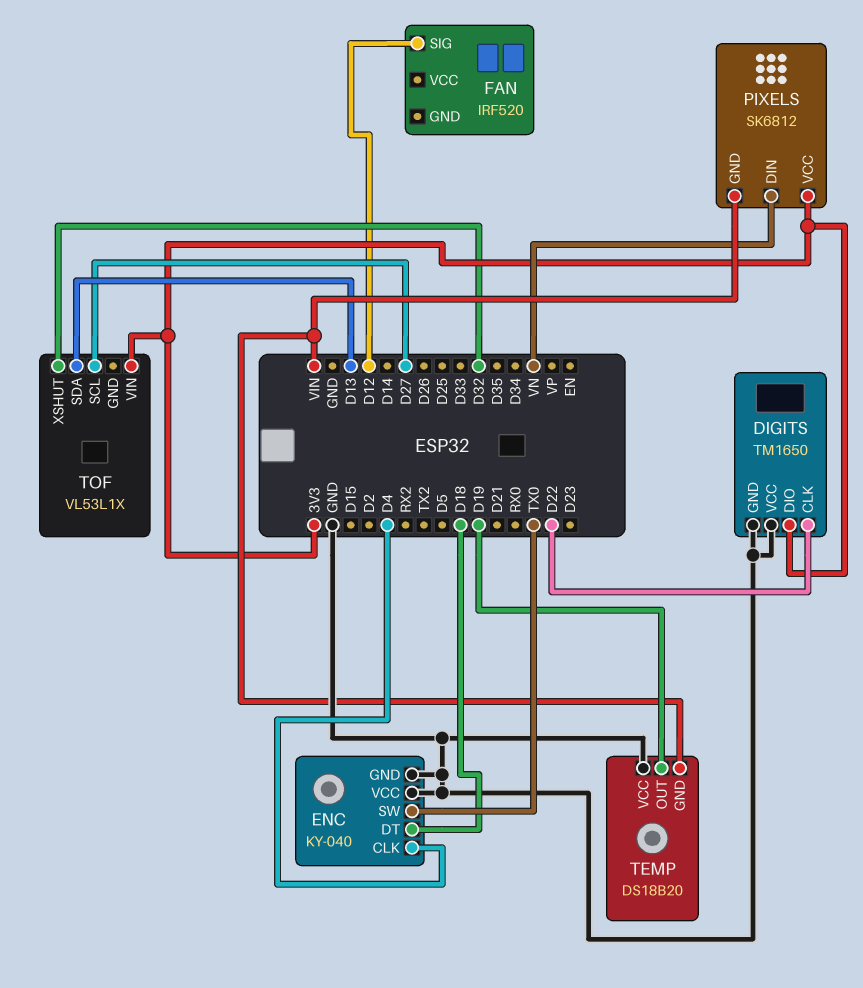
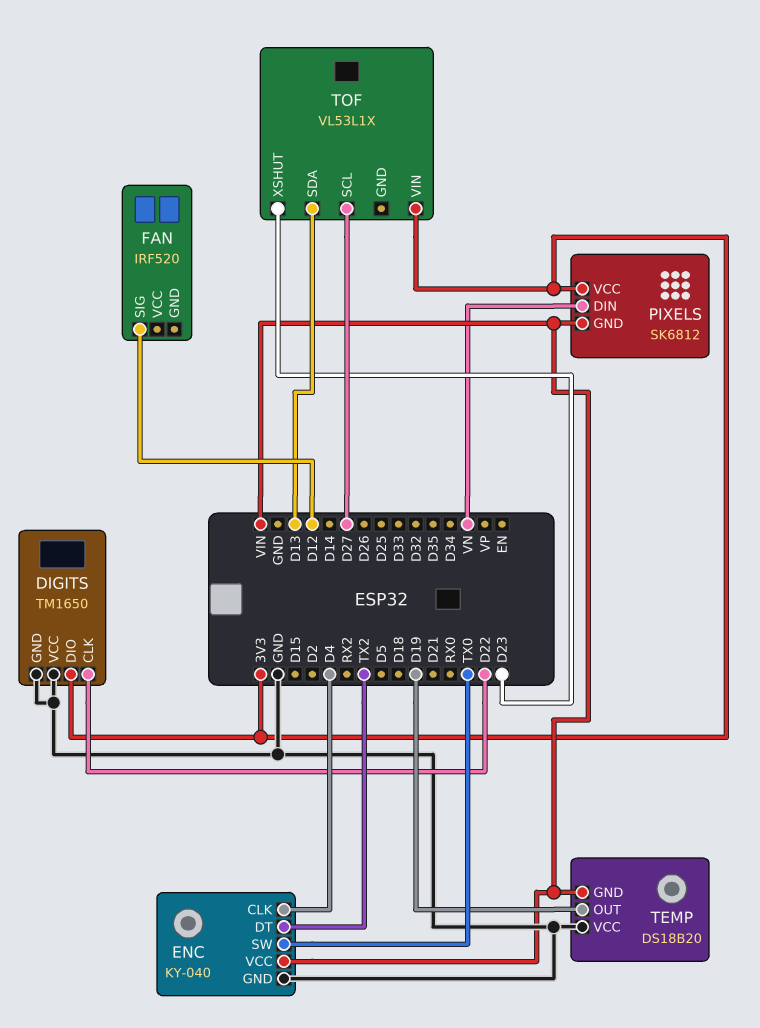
ENC pin DT: D18 -> TX2
ENC pin VCC: GND -> VIN
TOF pin XSHUT: D32 -> D23

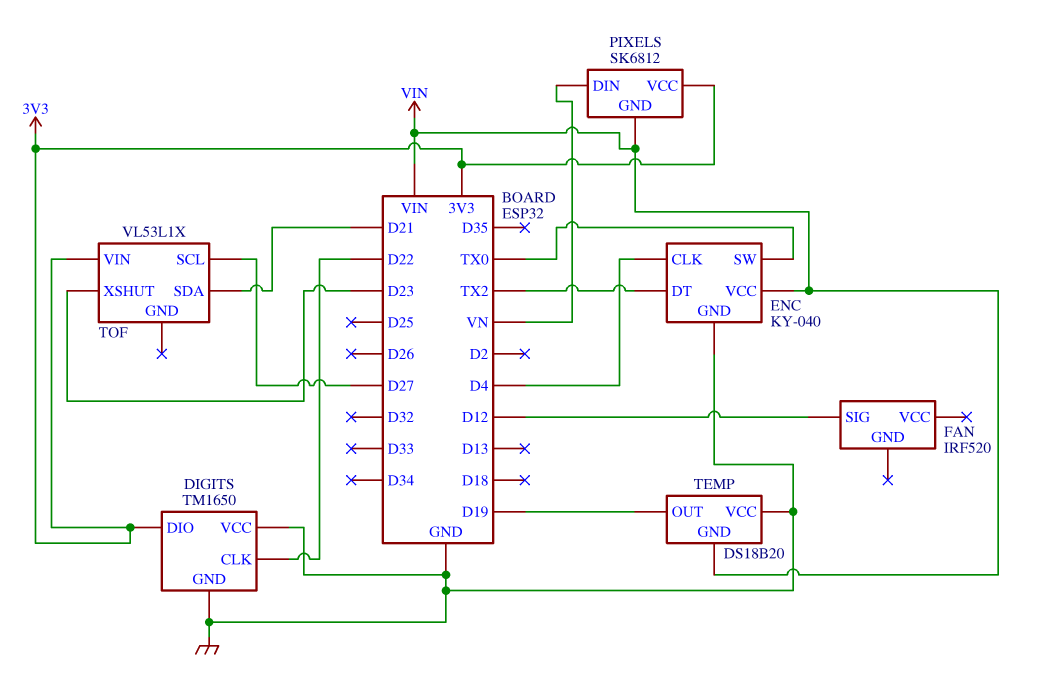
TOF pin SDA: D13 -> D21

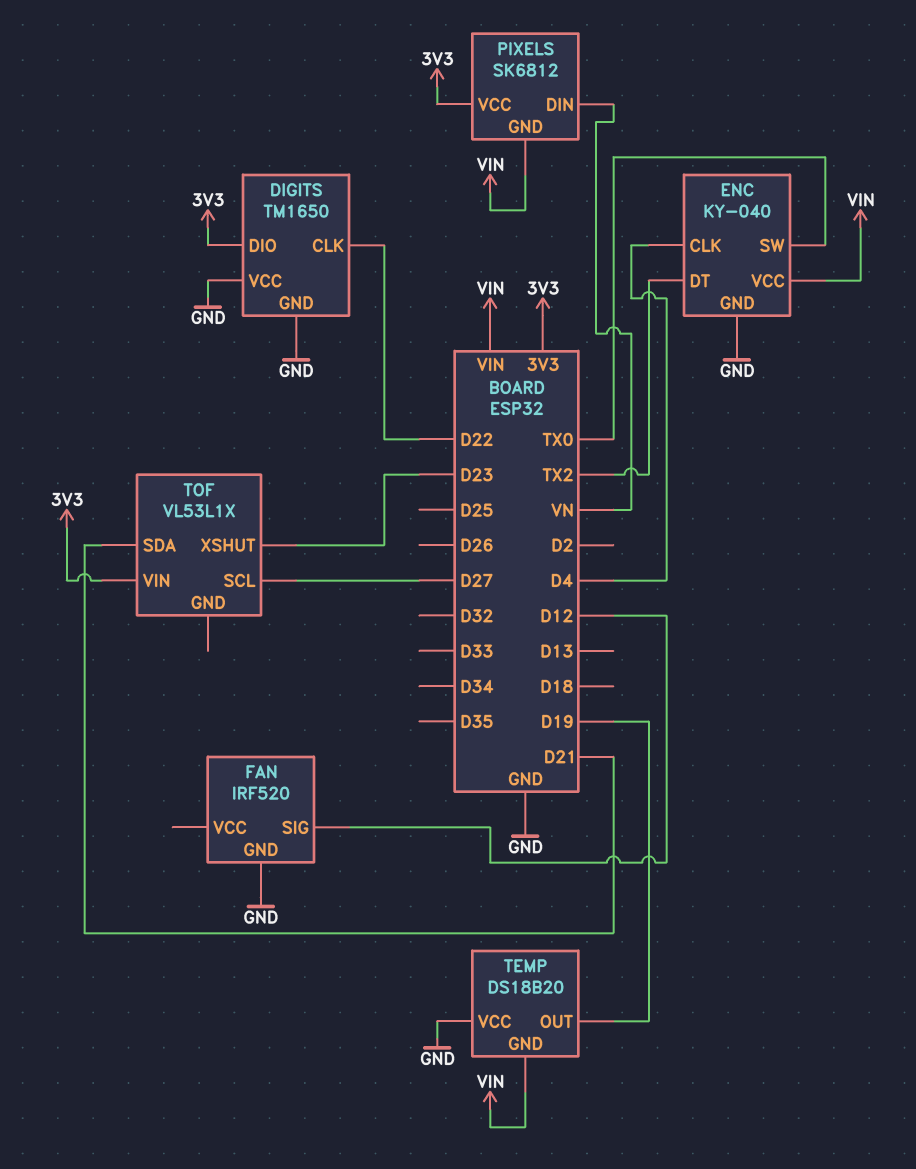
FAN pin GND: none -> GND

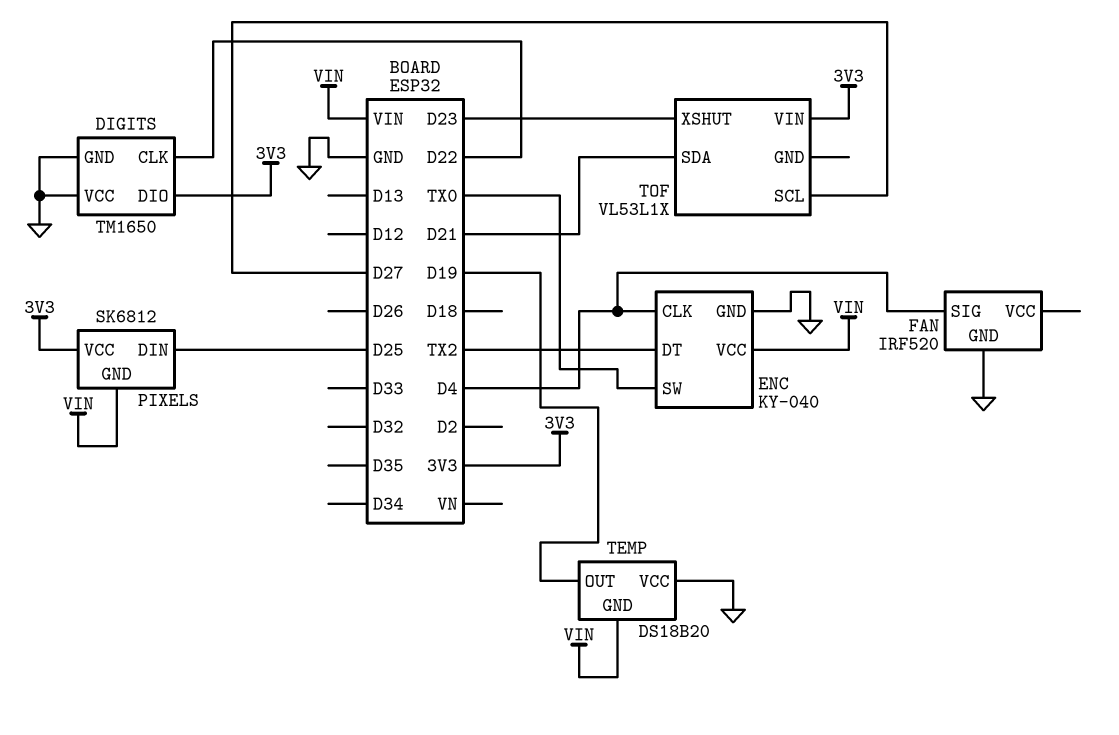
FAN pin SIG: D12 -> D4
PIXELS pin DIN: VN -> D25

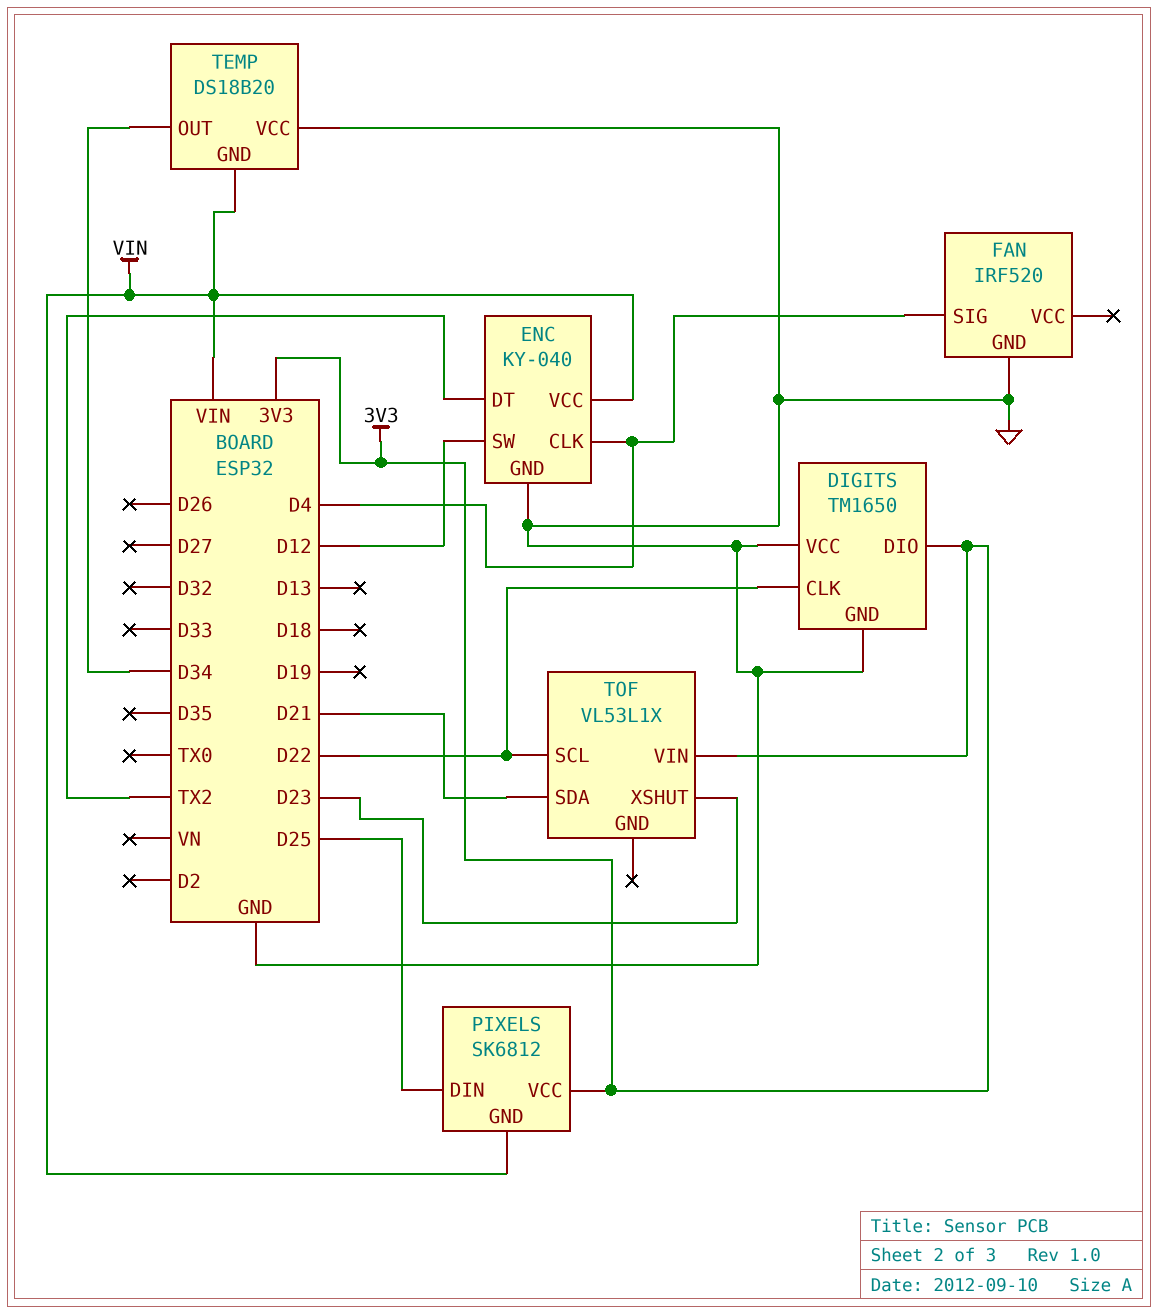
ENC pin SW: TX0 -> D12
TEMP pin OUT: D19 -> D34
TOF pin SCL: D27 -> D22

